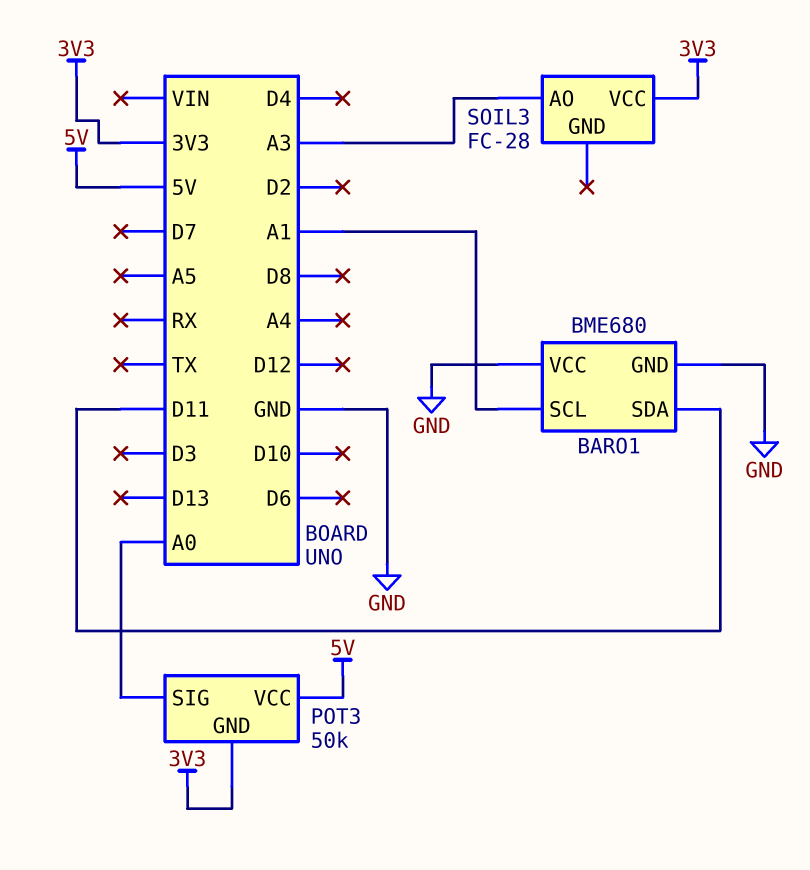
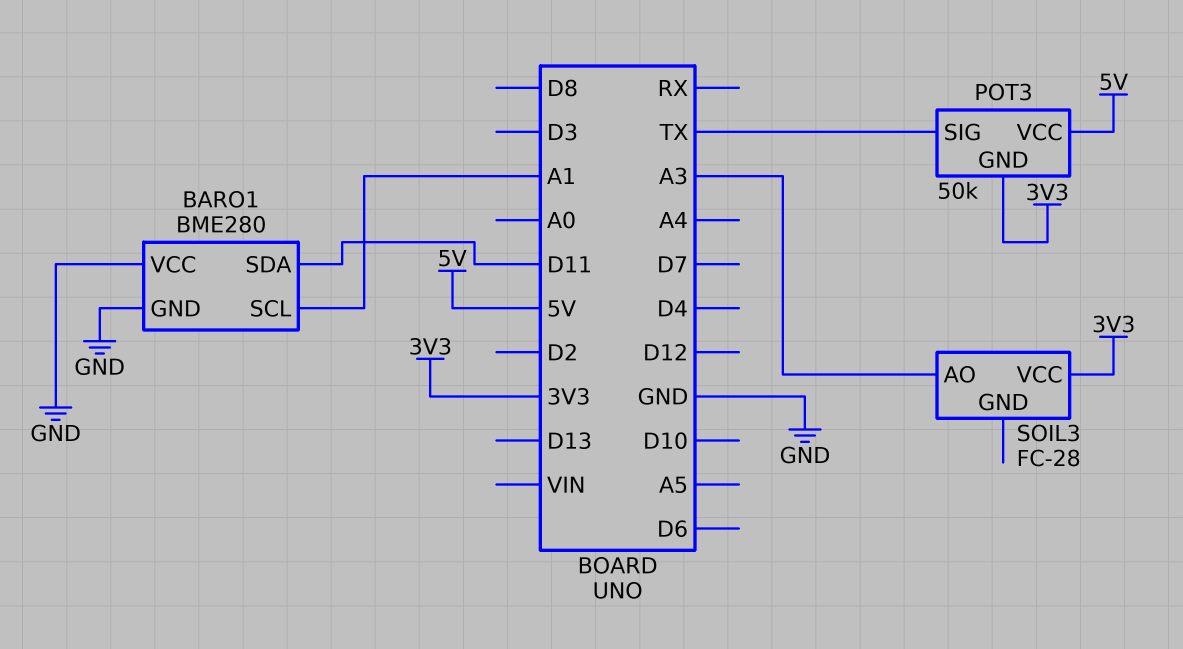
BARO1: BME680 -> BME280
POT3 pin SIG: A0 -> TX

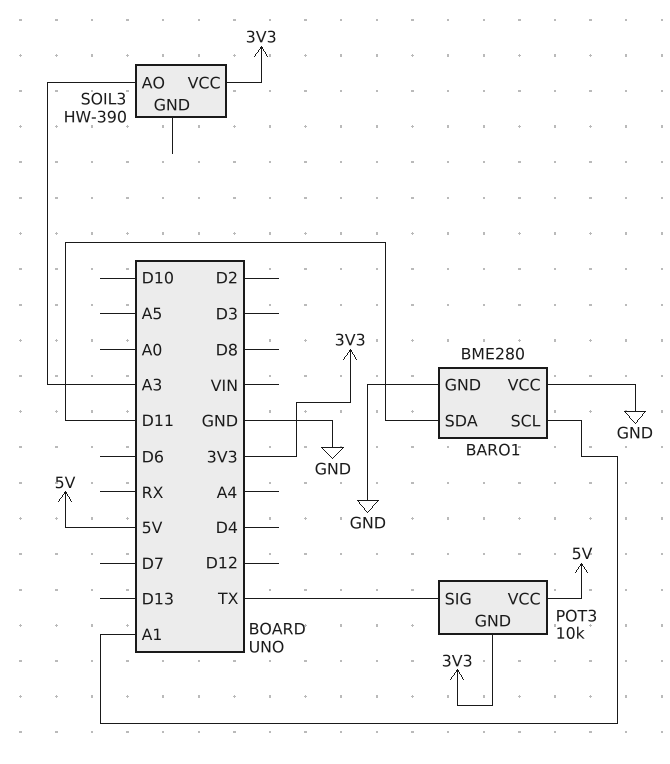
POT3: 50k -> 10k
SOIL3: FC-28 -> HW-390

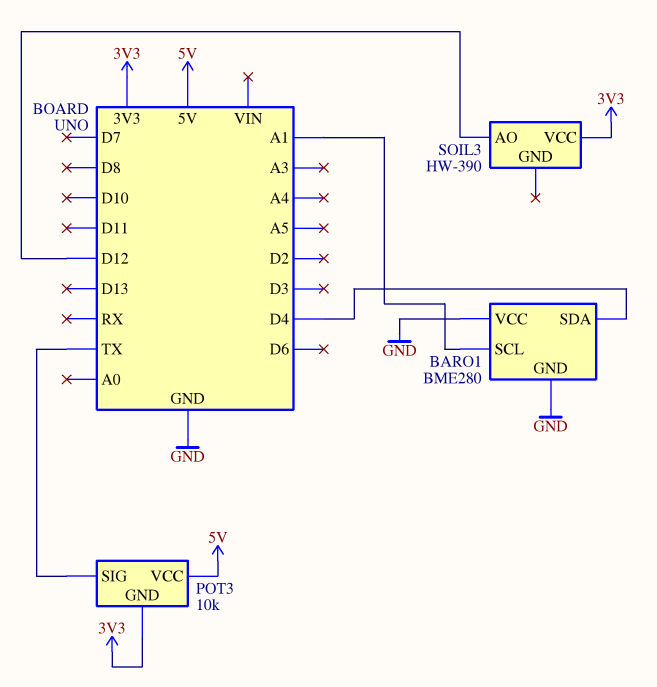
BARO1 pin SDA: D11 -> D4
SOIL3 pin AO: A3 -> D12

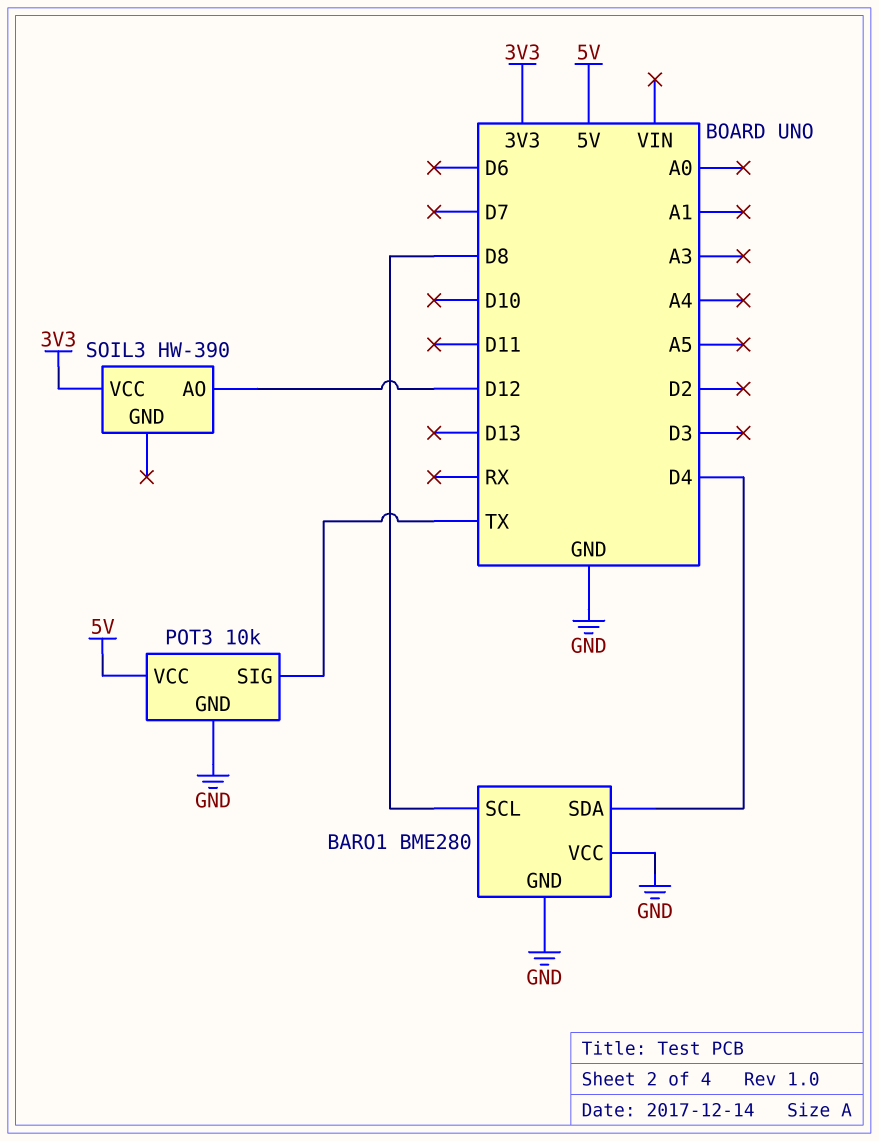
BARO1 pin SCL: A1 -> D8
POT3 pin GND: 3V3 -> GND

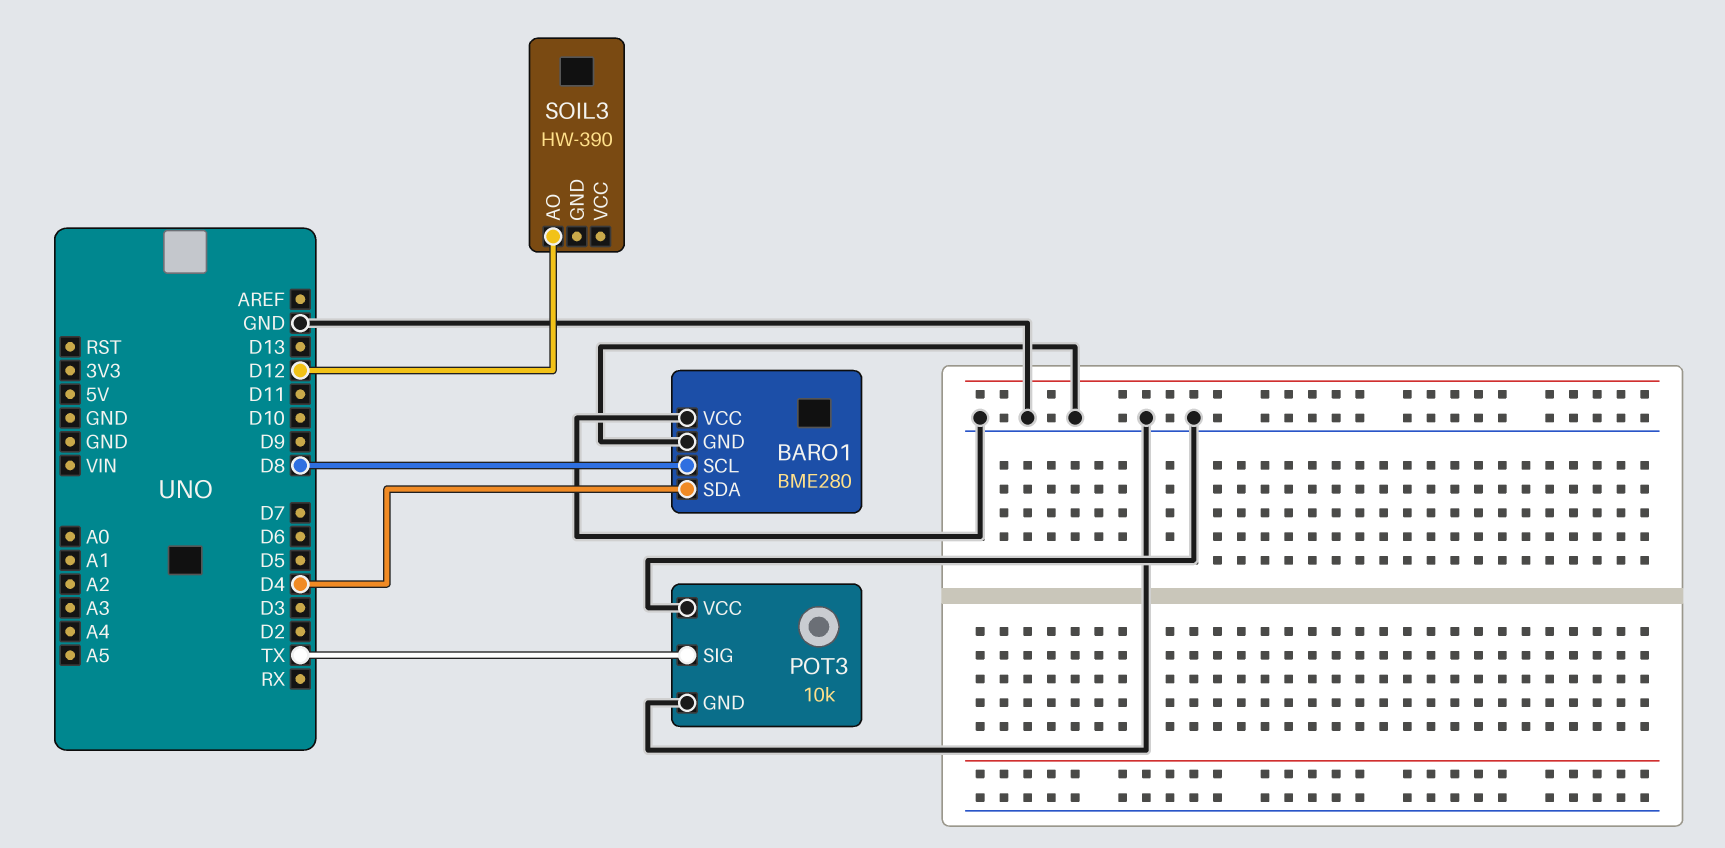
POT3 pin VCC: 5V -> GND
SOIL3 pin VCC: 3V3 -> none

